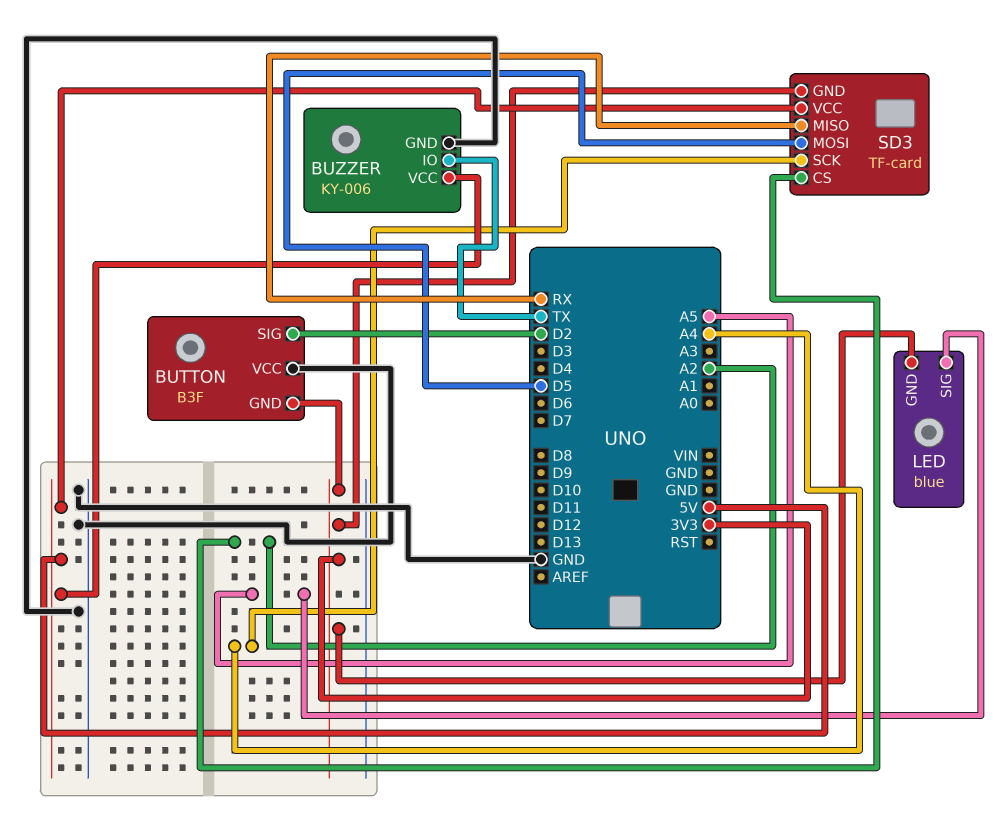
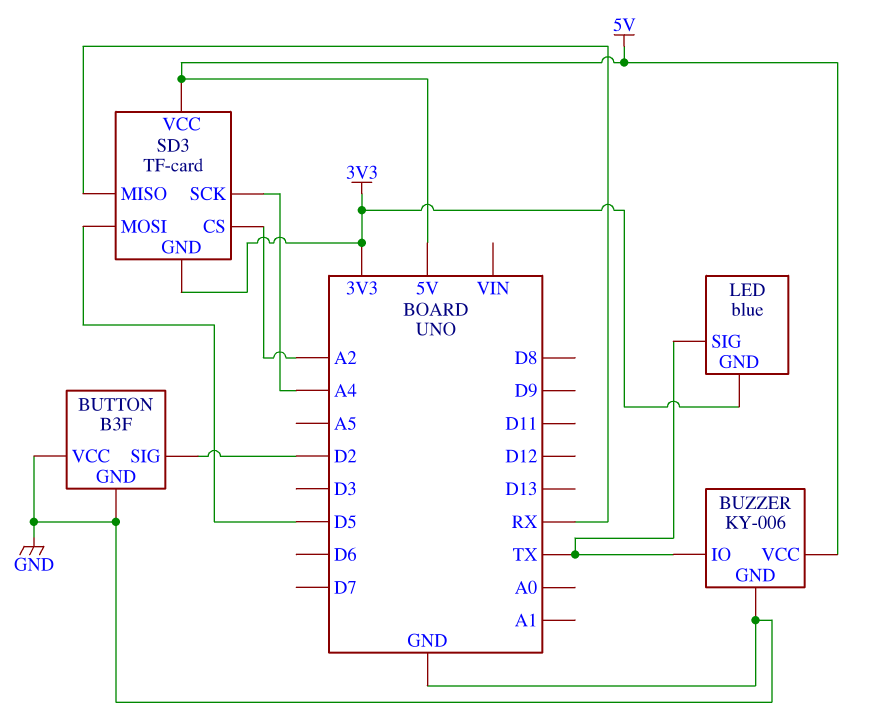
BUTTON pin GND: 3V3 -> GND
LED pin SIG: A5 -> TX

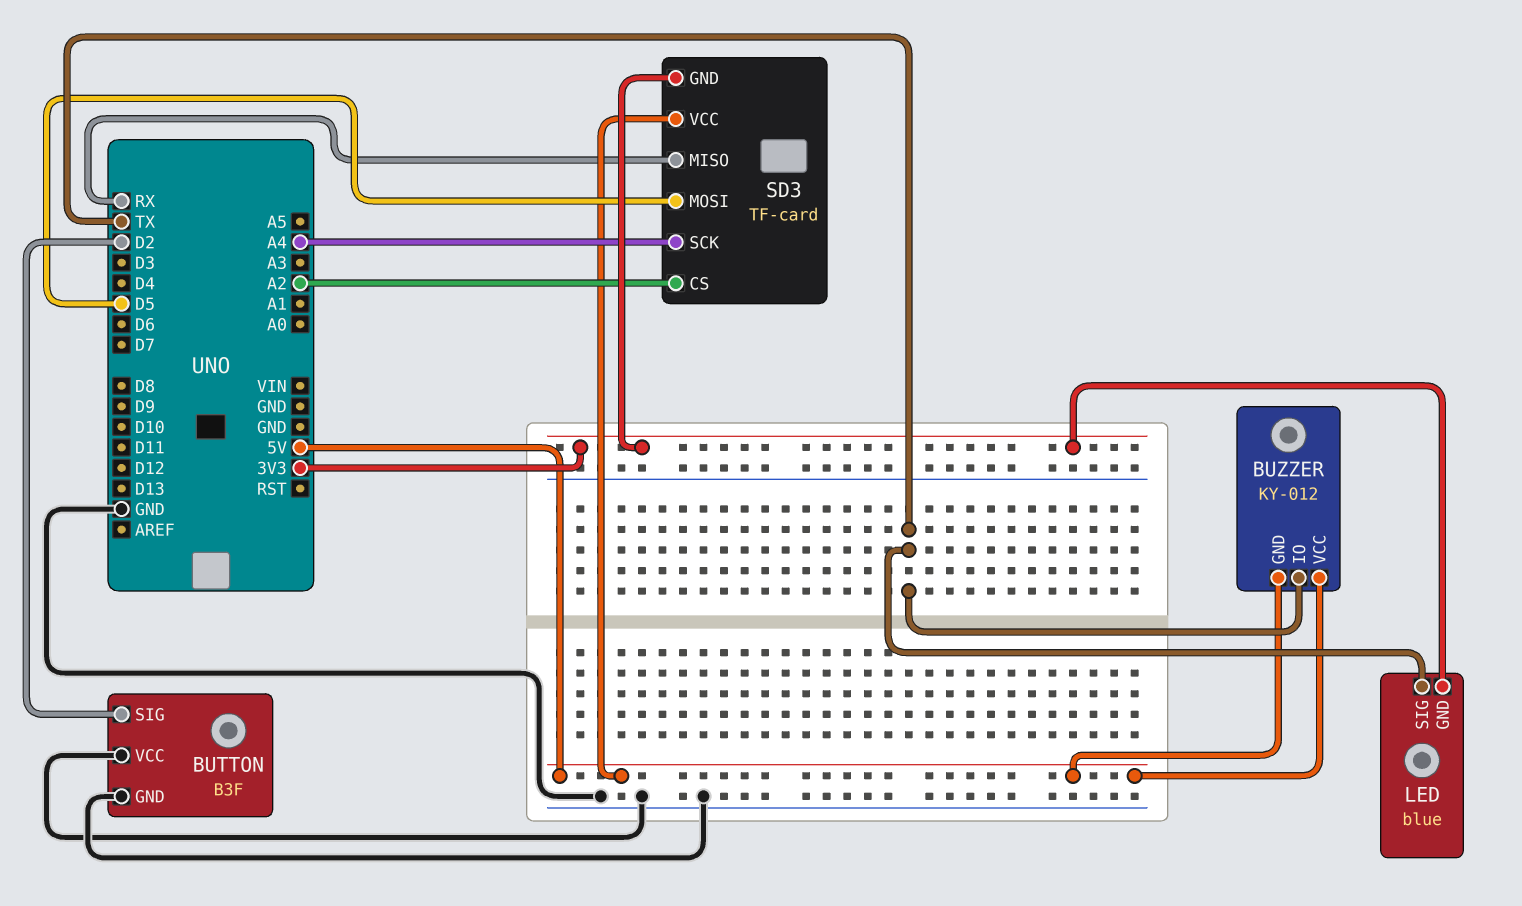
BUZZER: KY-006 -> KY-012
BUZZER pin GND: GND -> 5V

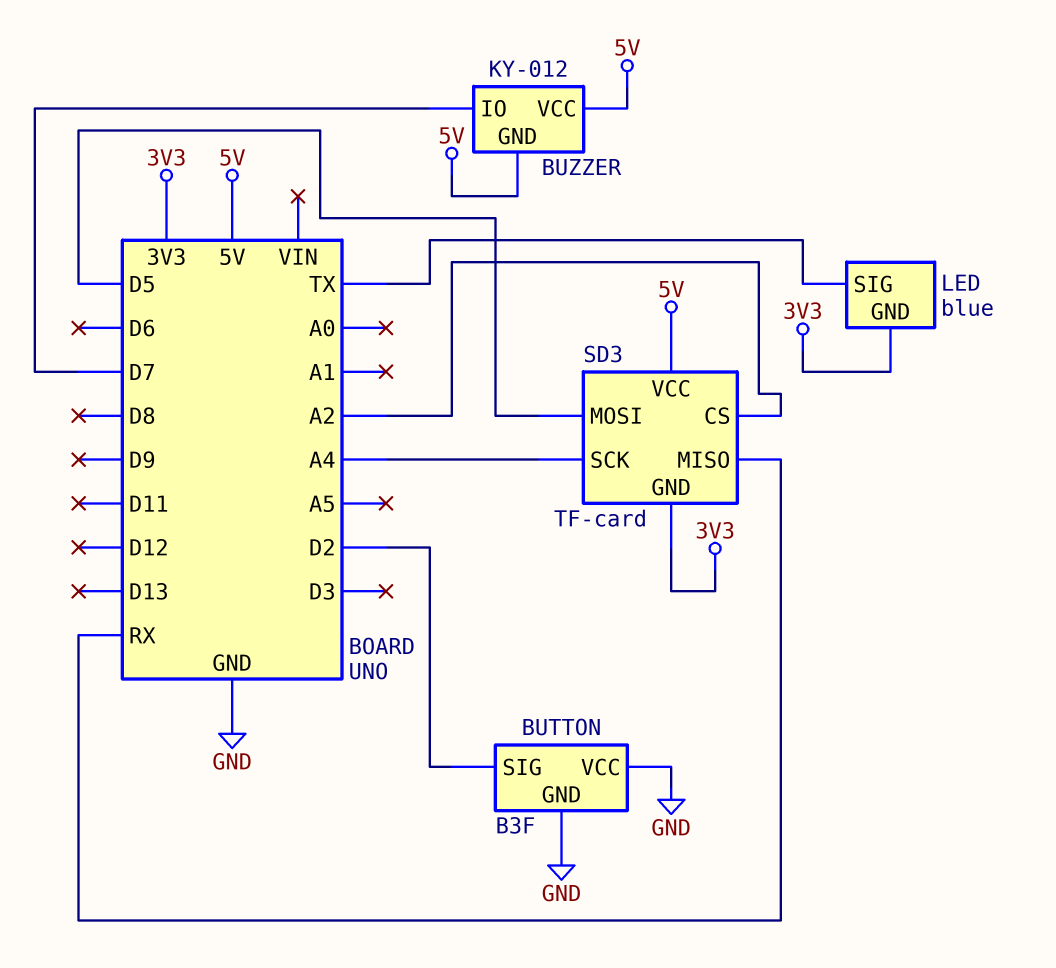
BUZZER pin IO: TX -> D7

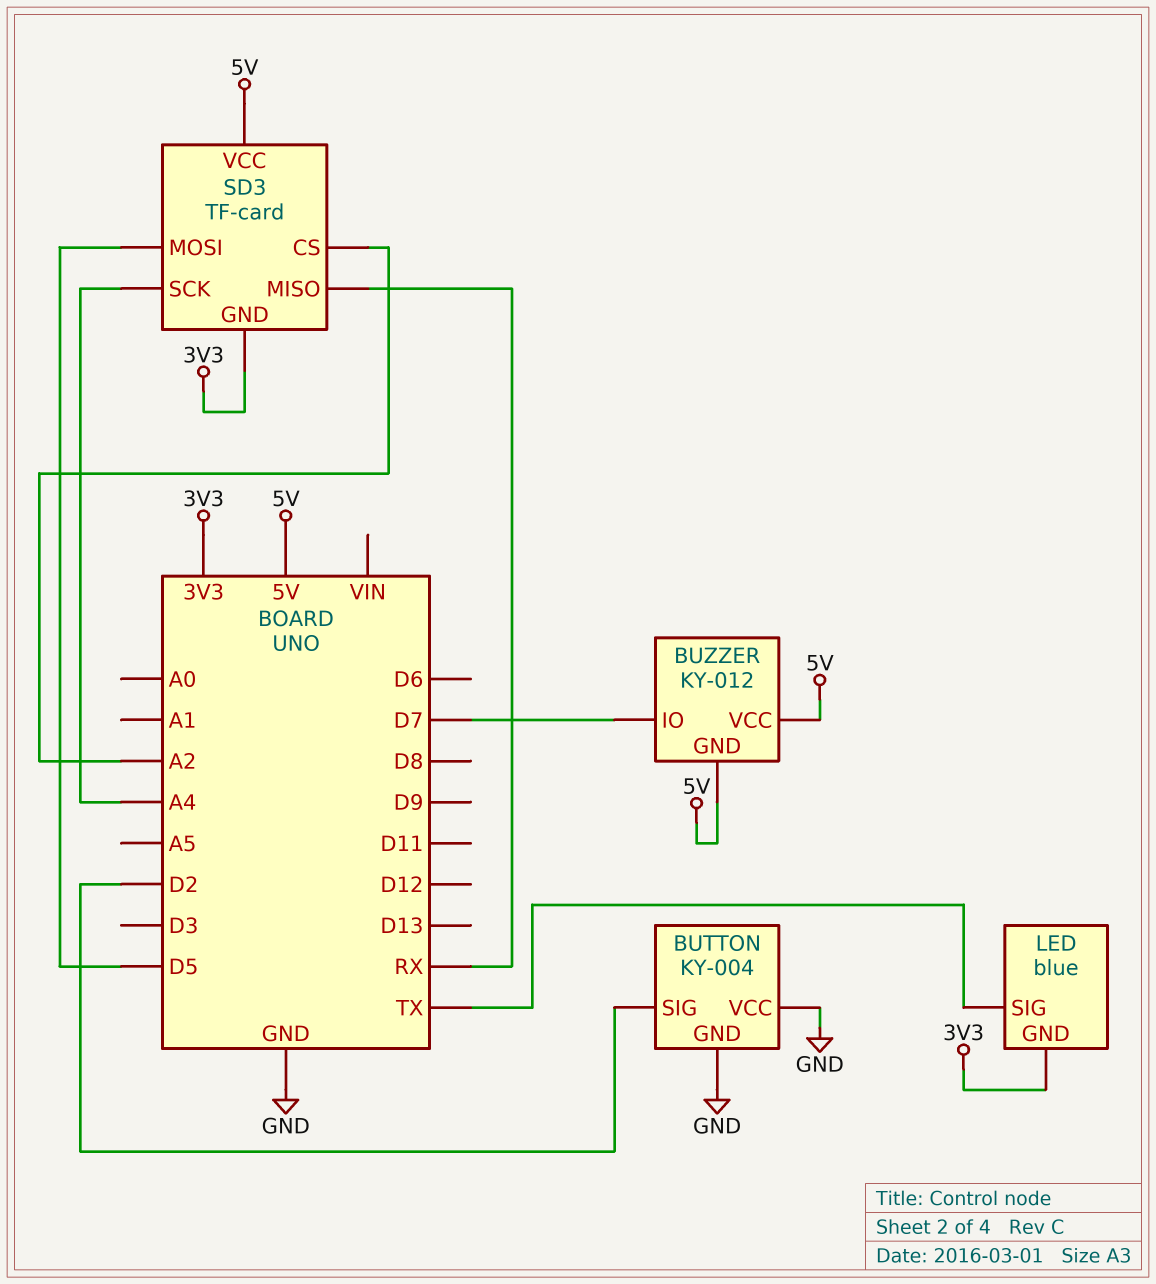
BUTTON: B3F -> KY-004

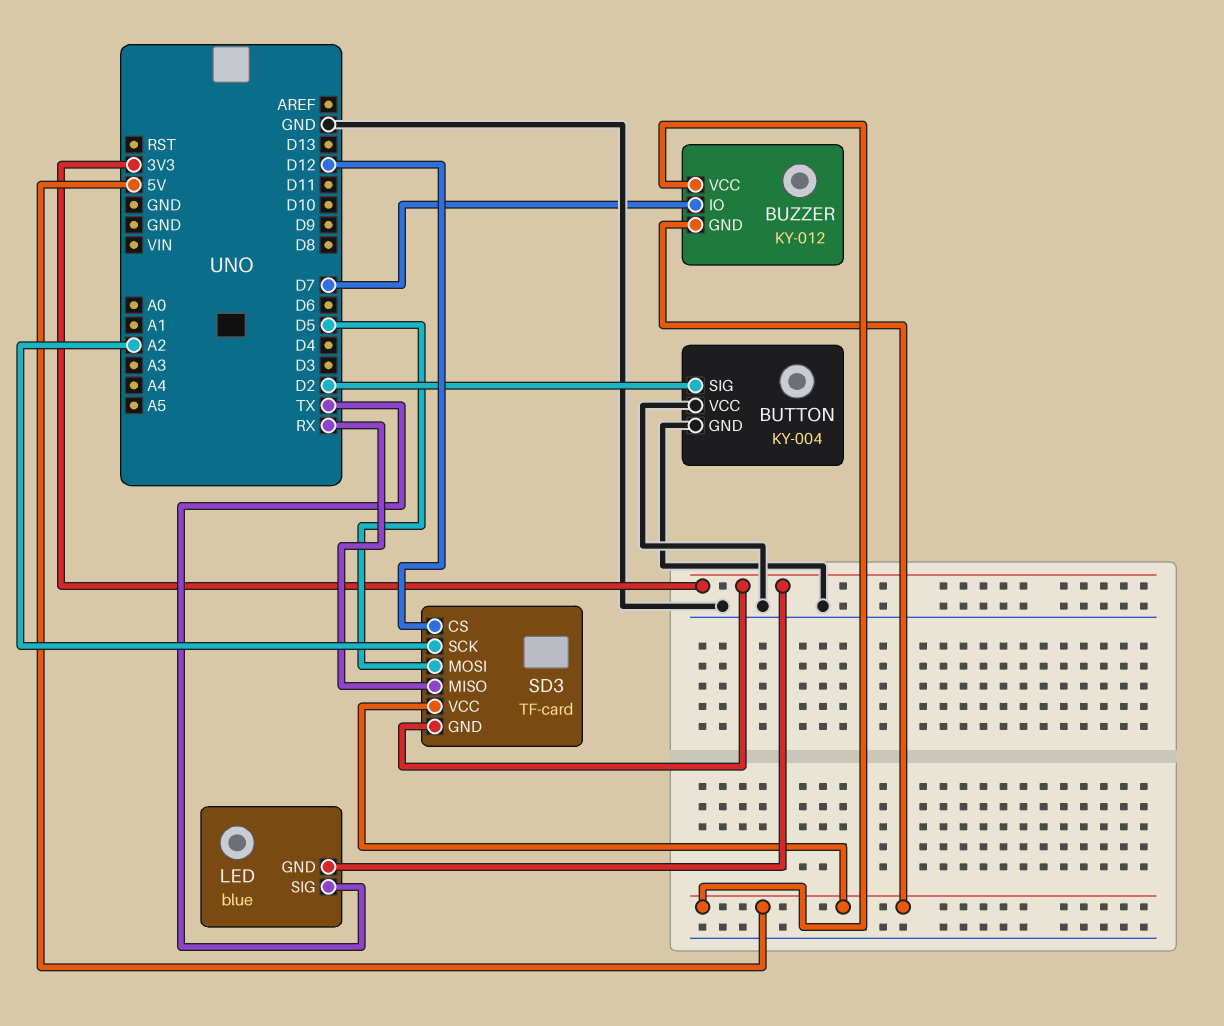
SD3 pin CS: A2 -> D12
SD3 pin SCK: A4 -> A2

